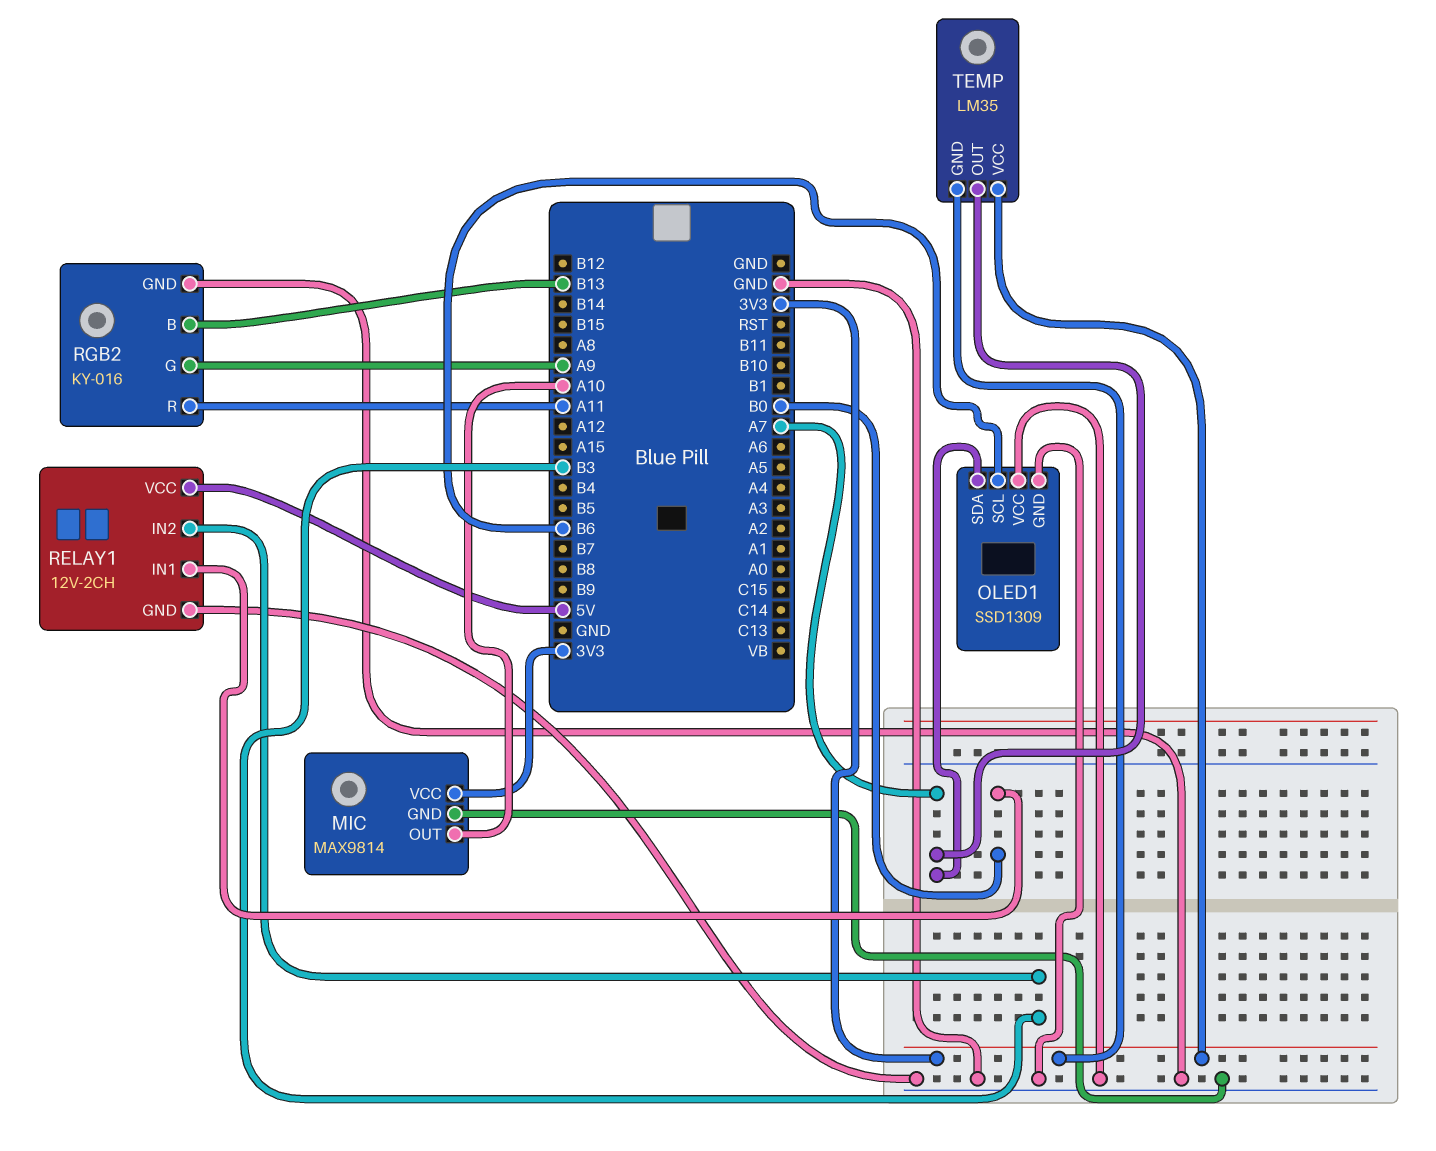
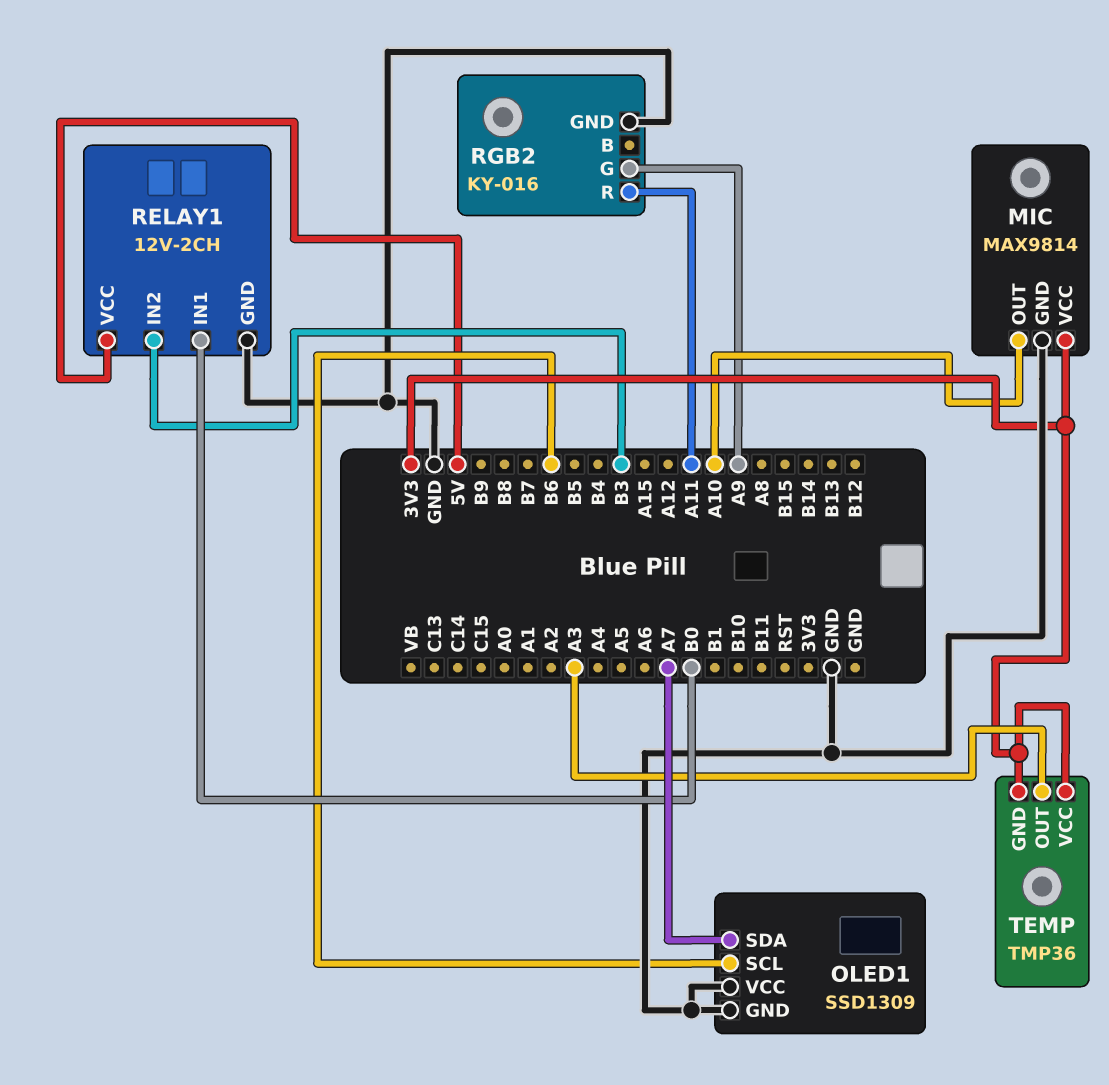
RGB2 pin B: B13 -> none
TEMP: LM35 -> TMP36
TEMP pin OUT: A7 -> A3

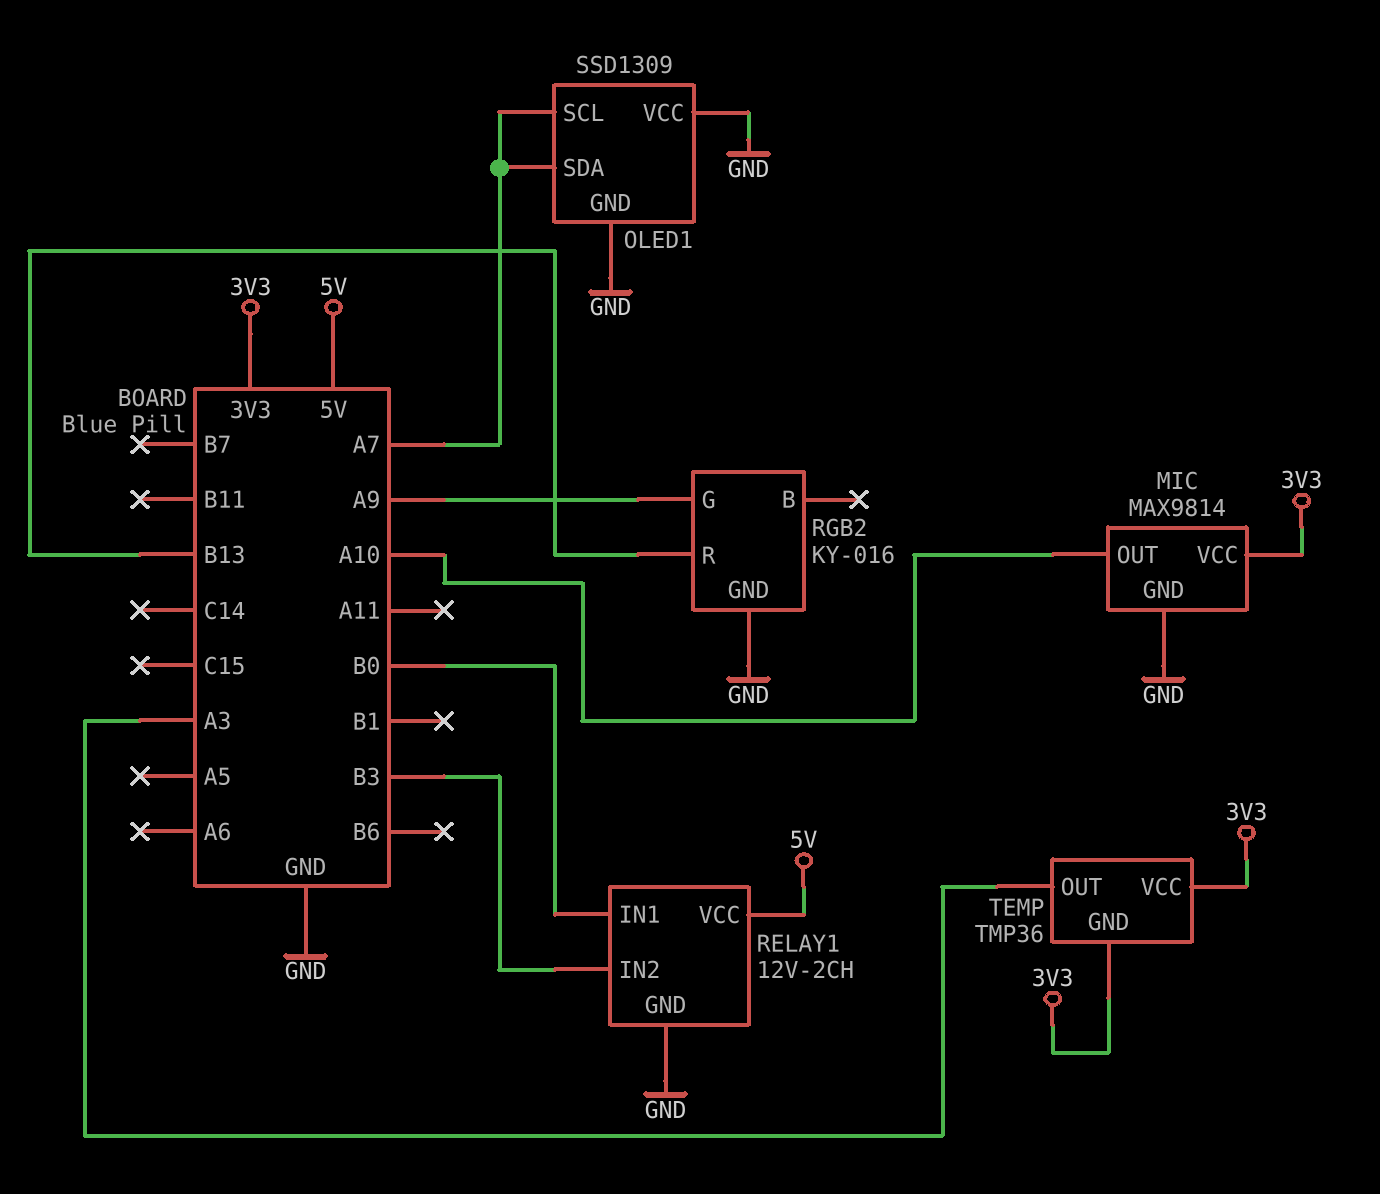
OLED1 pin SCL: B6 -> A7
RGB2 pin R: A11 -> B13

